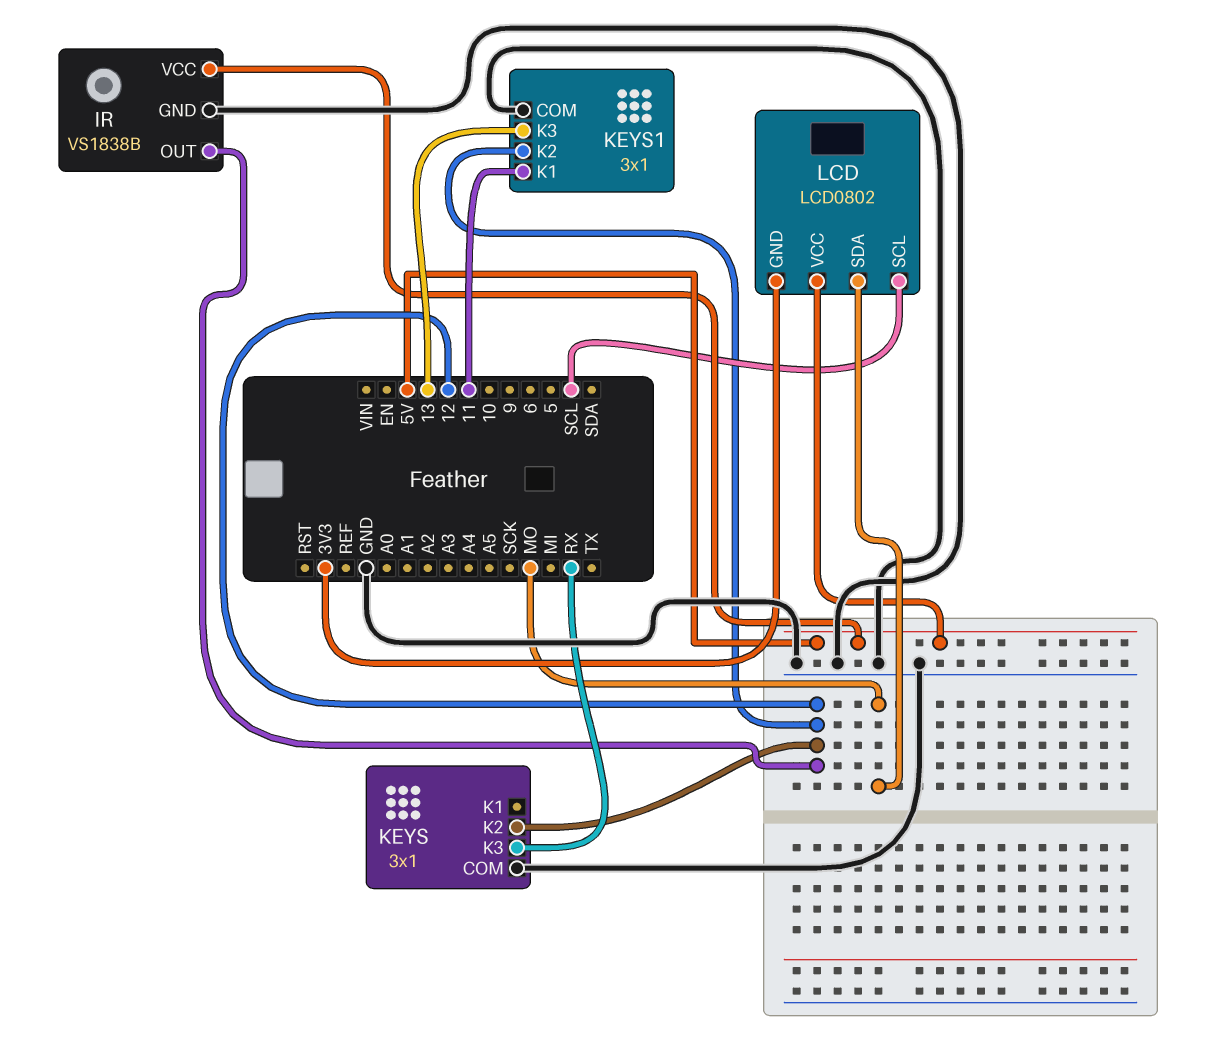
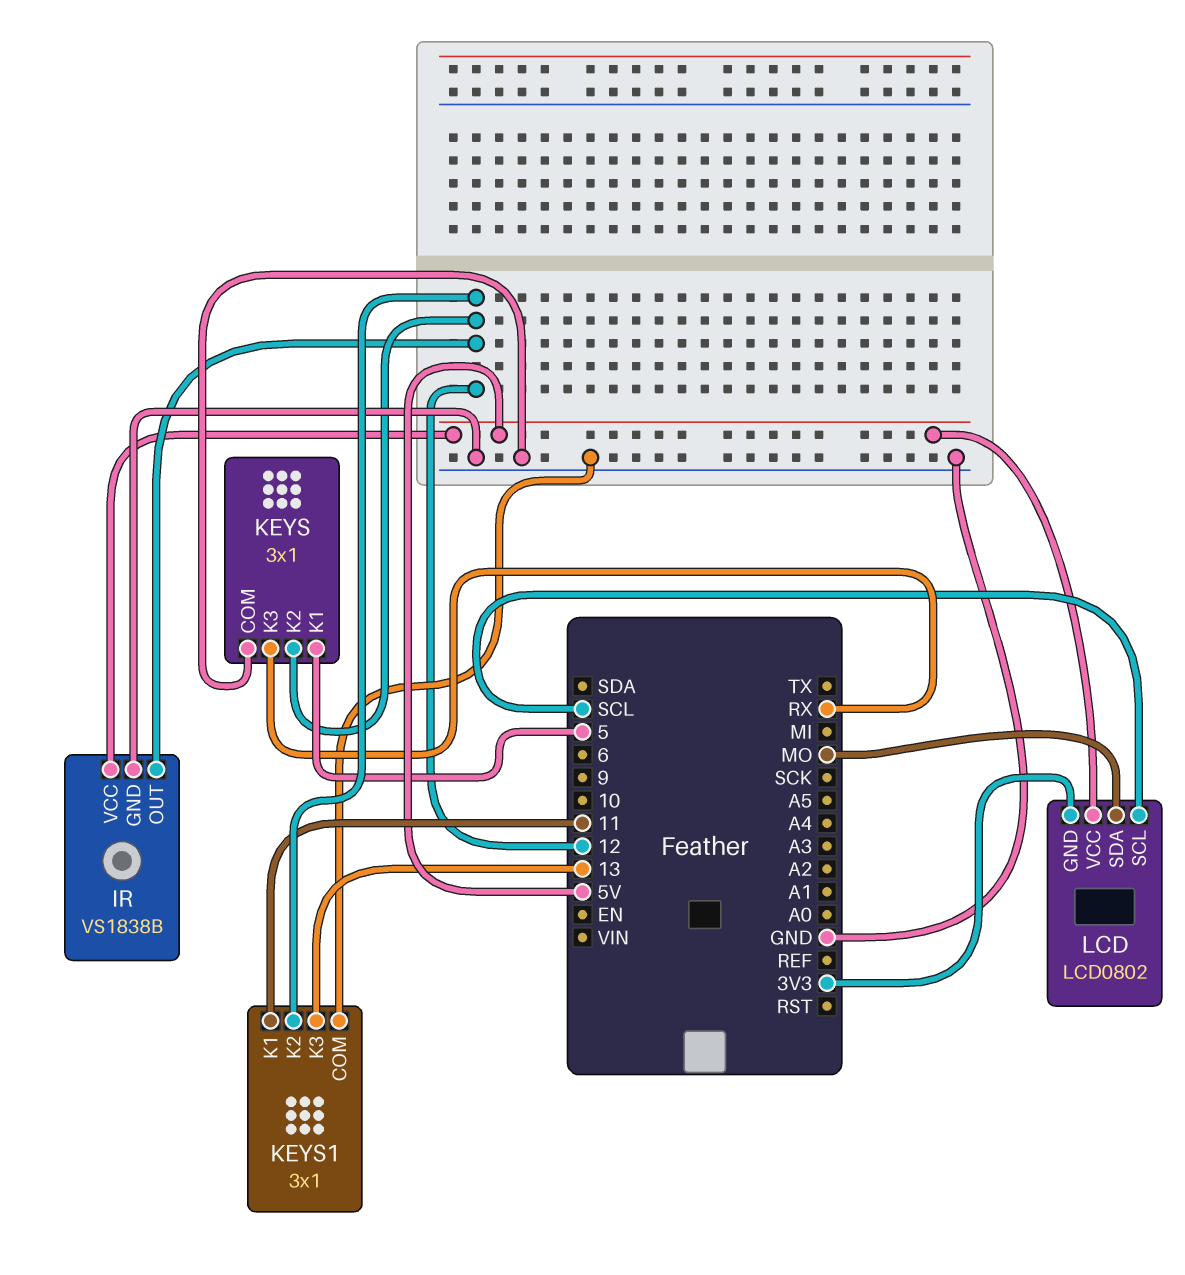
KEYS pin K1: none -> 5

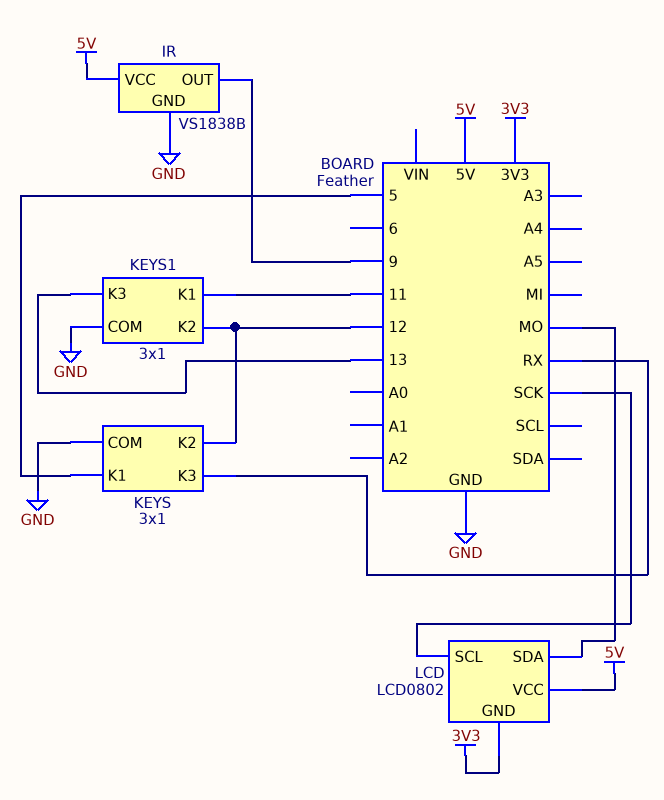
IR pin OUT: 12 -> 9
LCD pin SCL: SCL -> SCK

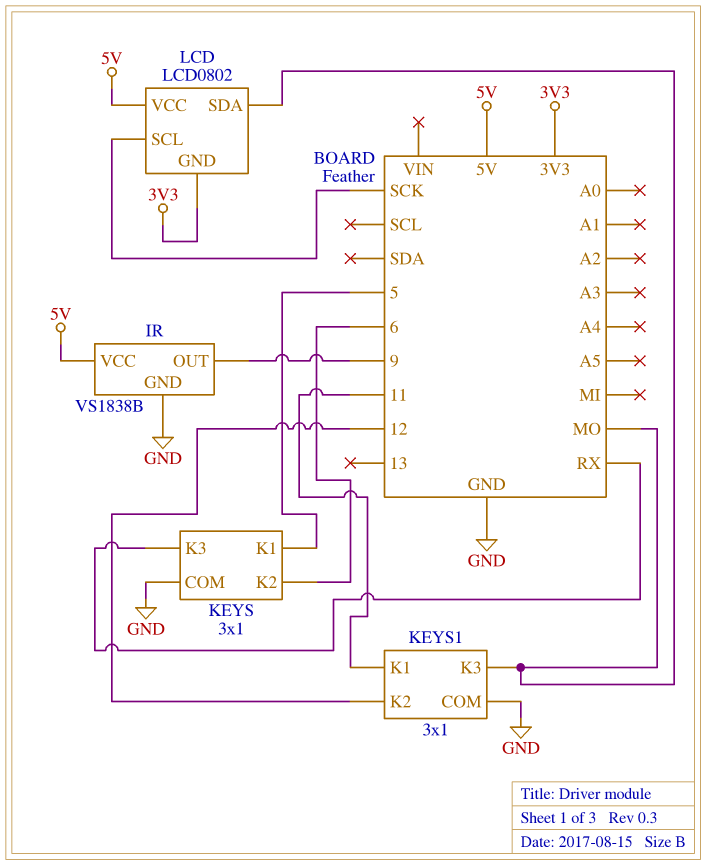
KEYS pin K2: 12 -> 6
KEYS1 pin K3: 13 -> MO

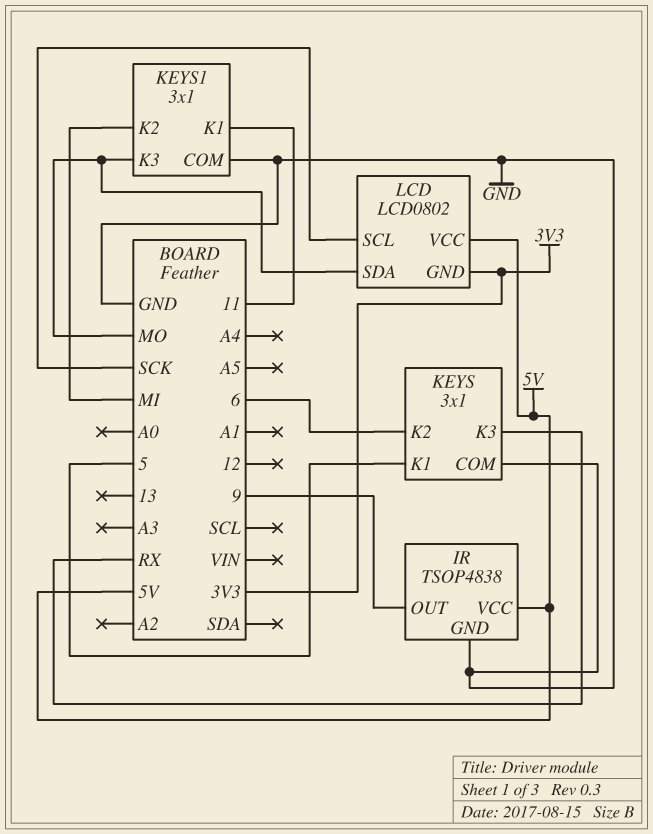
IR: VS1838B -> TSOP4838
KEYS1 pin K2: 12 -> MI

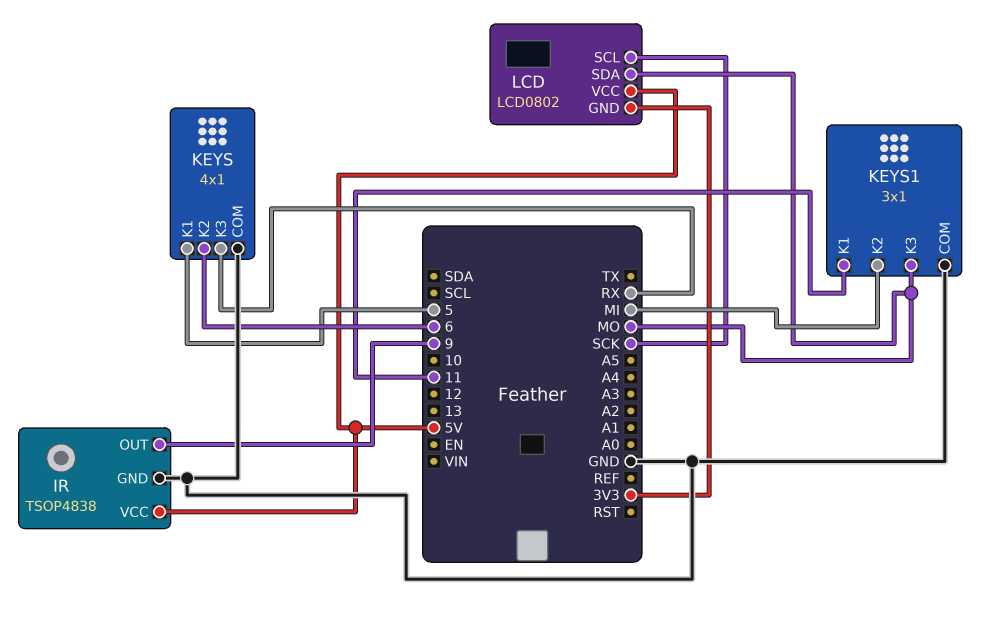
KEYS: 3x1 -> 4x1

